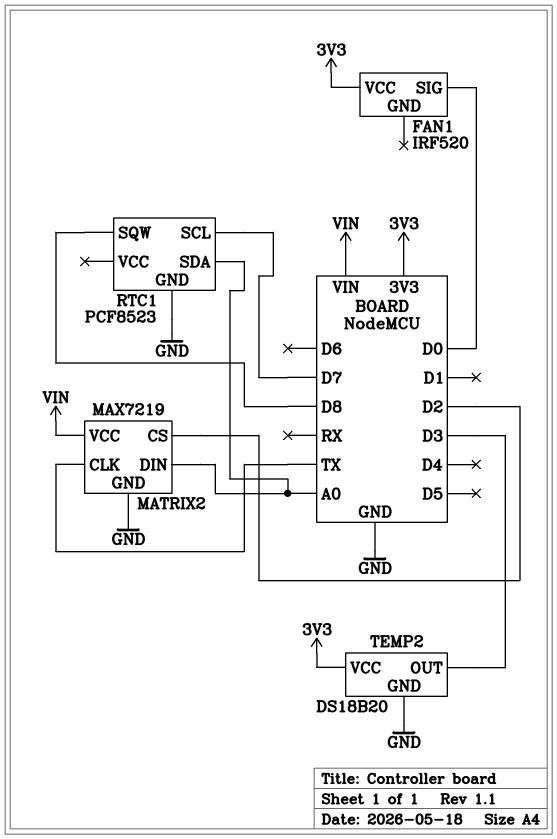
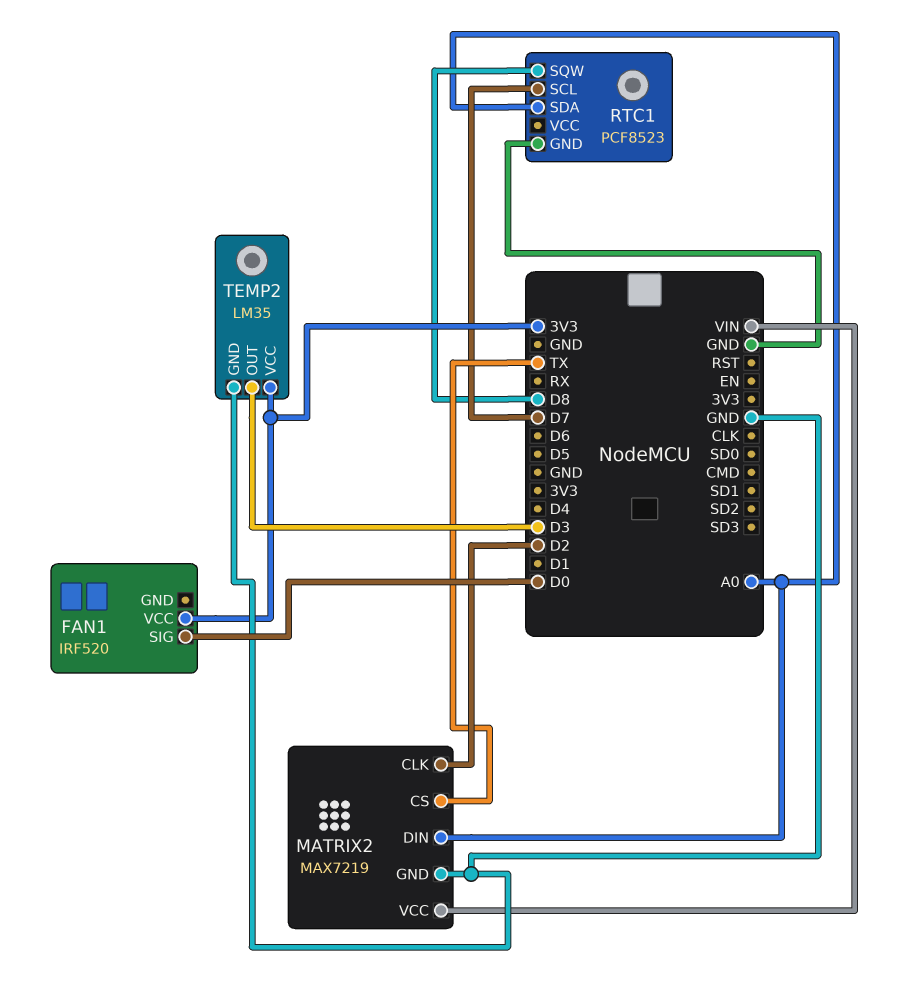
MATRIX2 pin CLK: TX -> D2
MATRIX2 pin CS: D2 -> TX
TEMP2: DS18B20 -> LM35

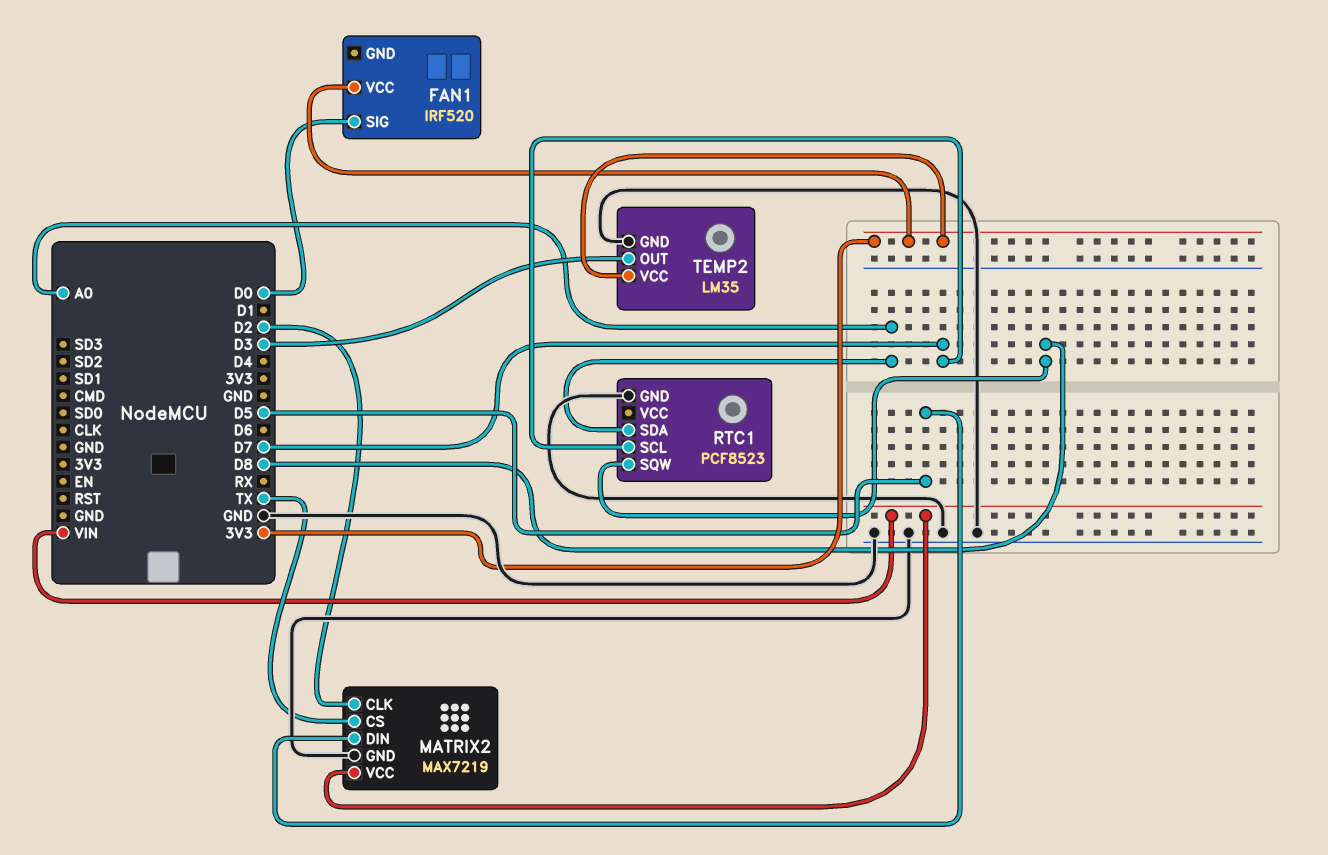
MATRIX2 pin DIN: A0 -> D5

